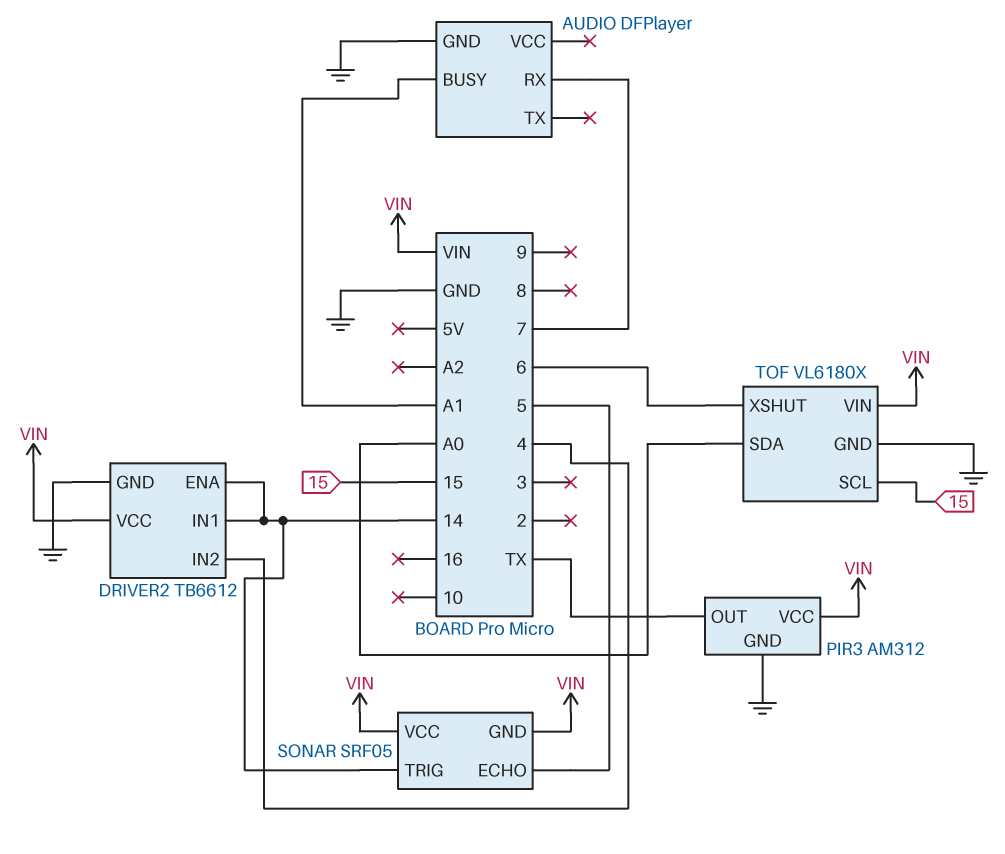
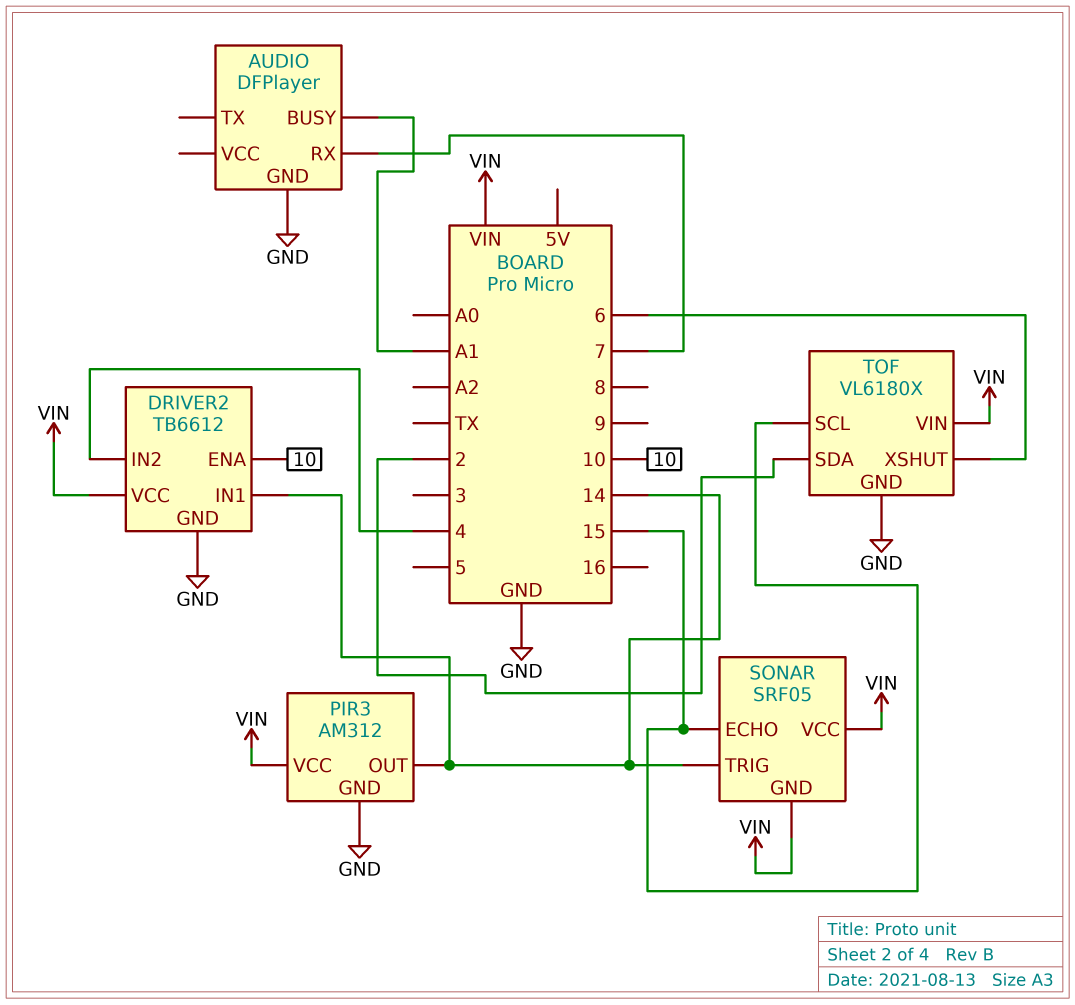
DRIVER2 pin ENA: 14 -> 10
PIR3 pin OUT: TX -> 14
SONAR pin ECHO: 5 -> 15
TOF pin SDA: A0 -> 2

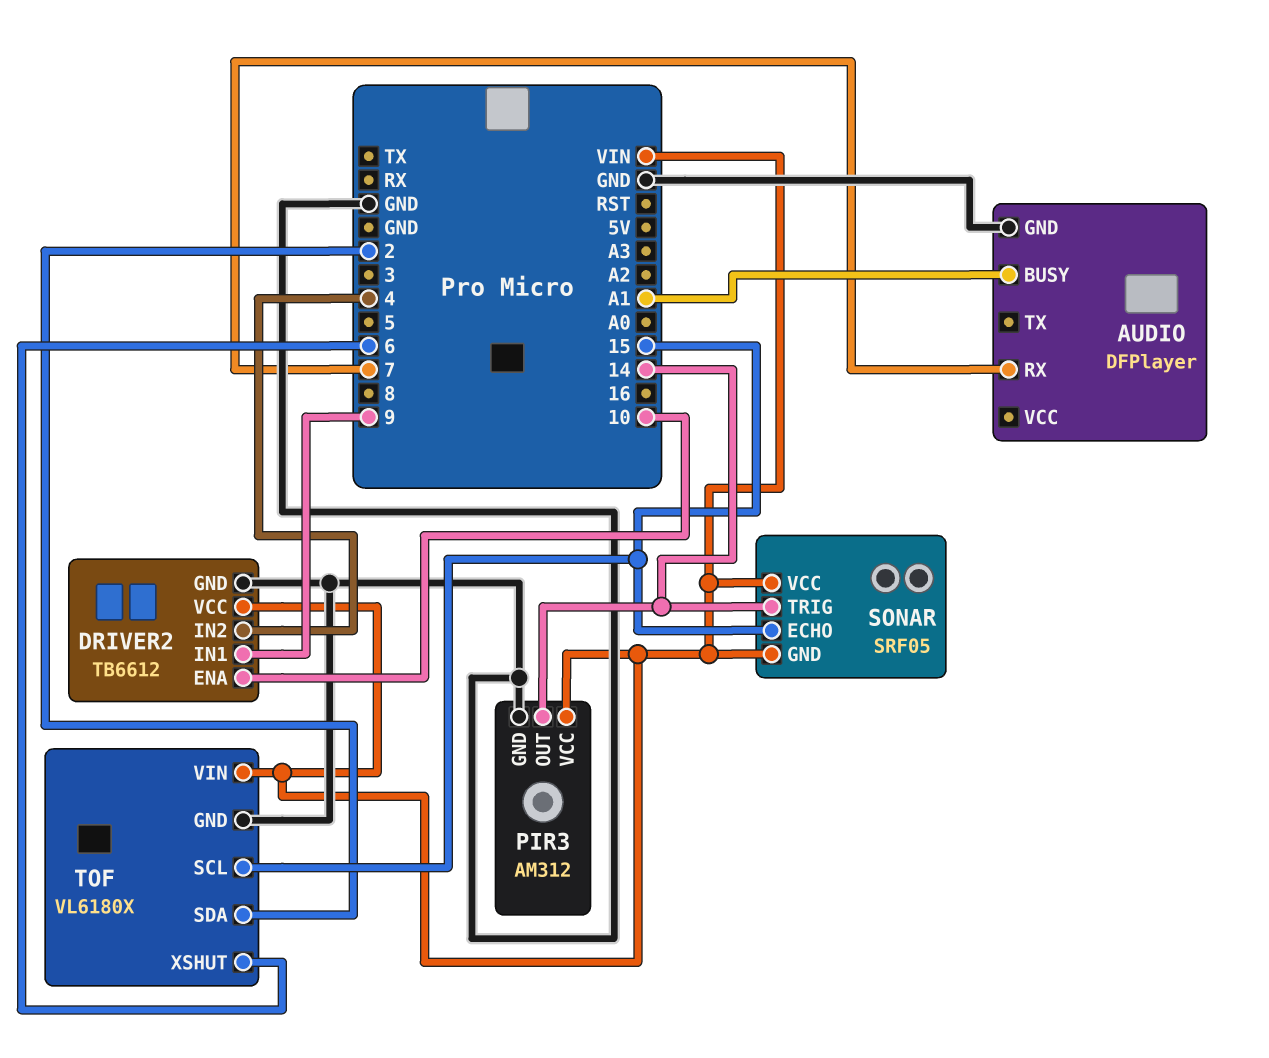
DRIVER2 pin IN1: 14 -> 9

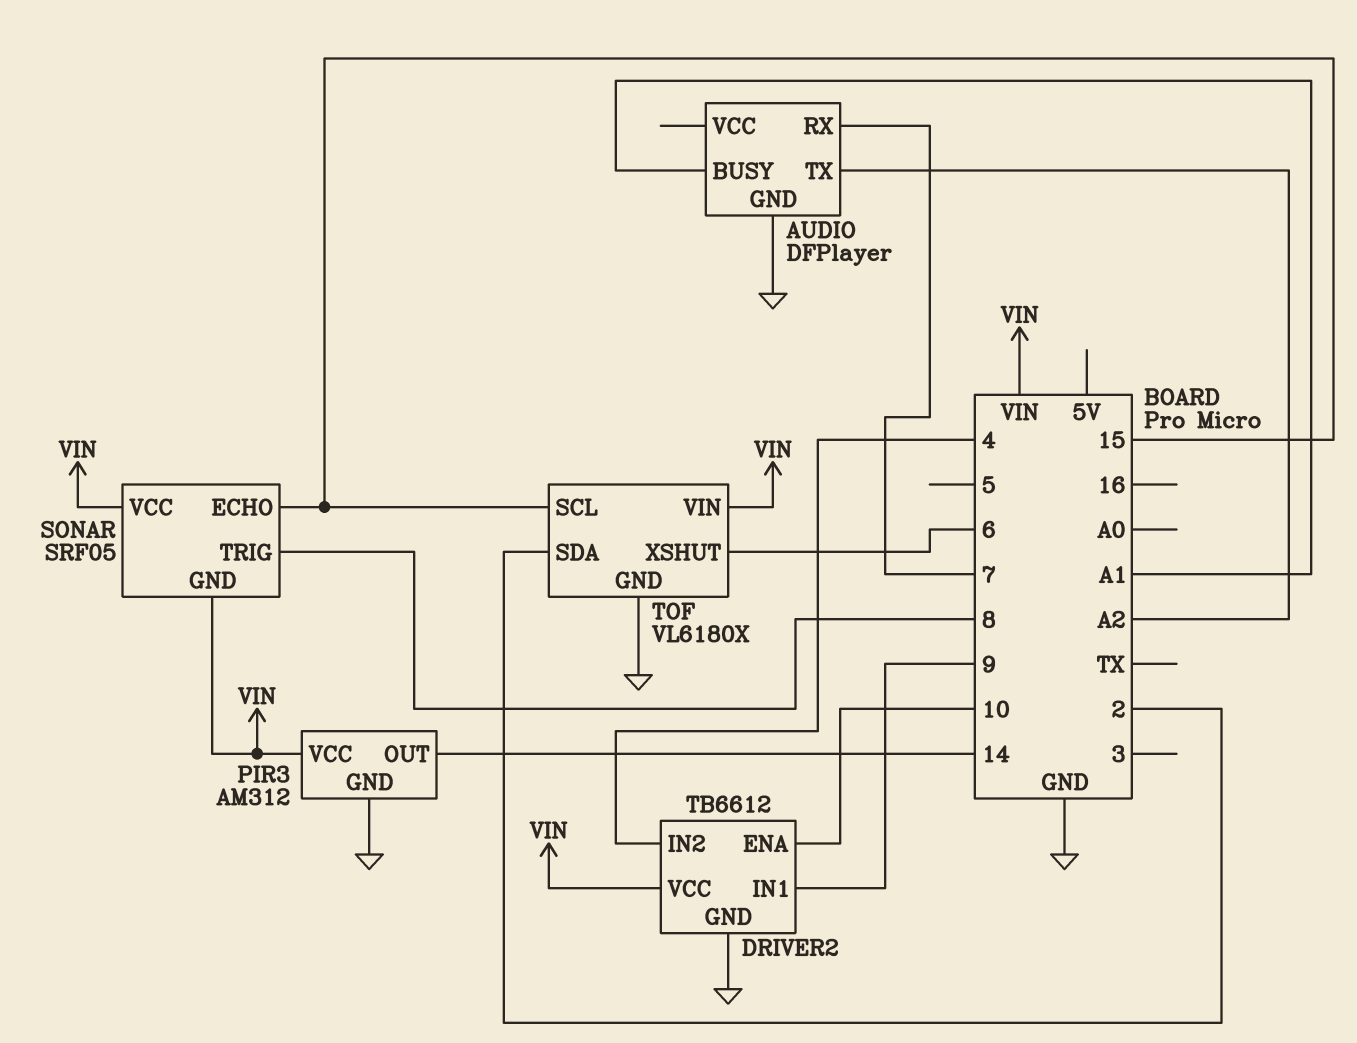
AUDIO pin TX: none -> A2
SONAR pin TRIG: 14 -> 8

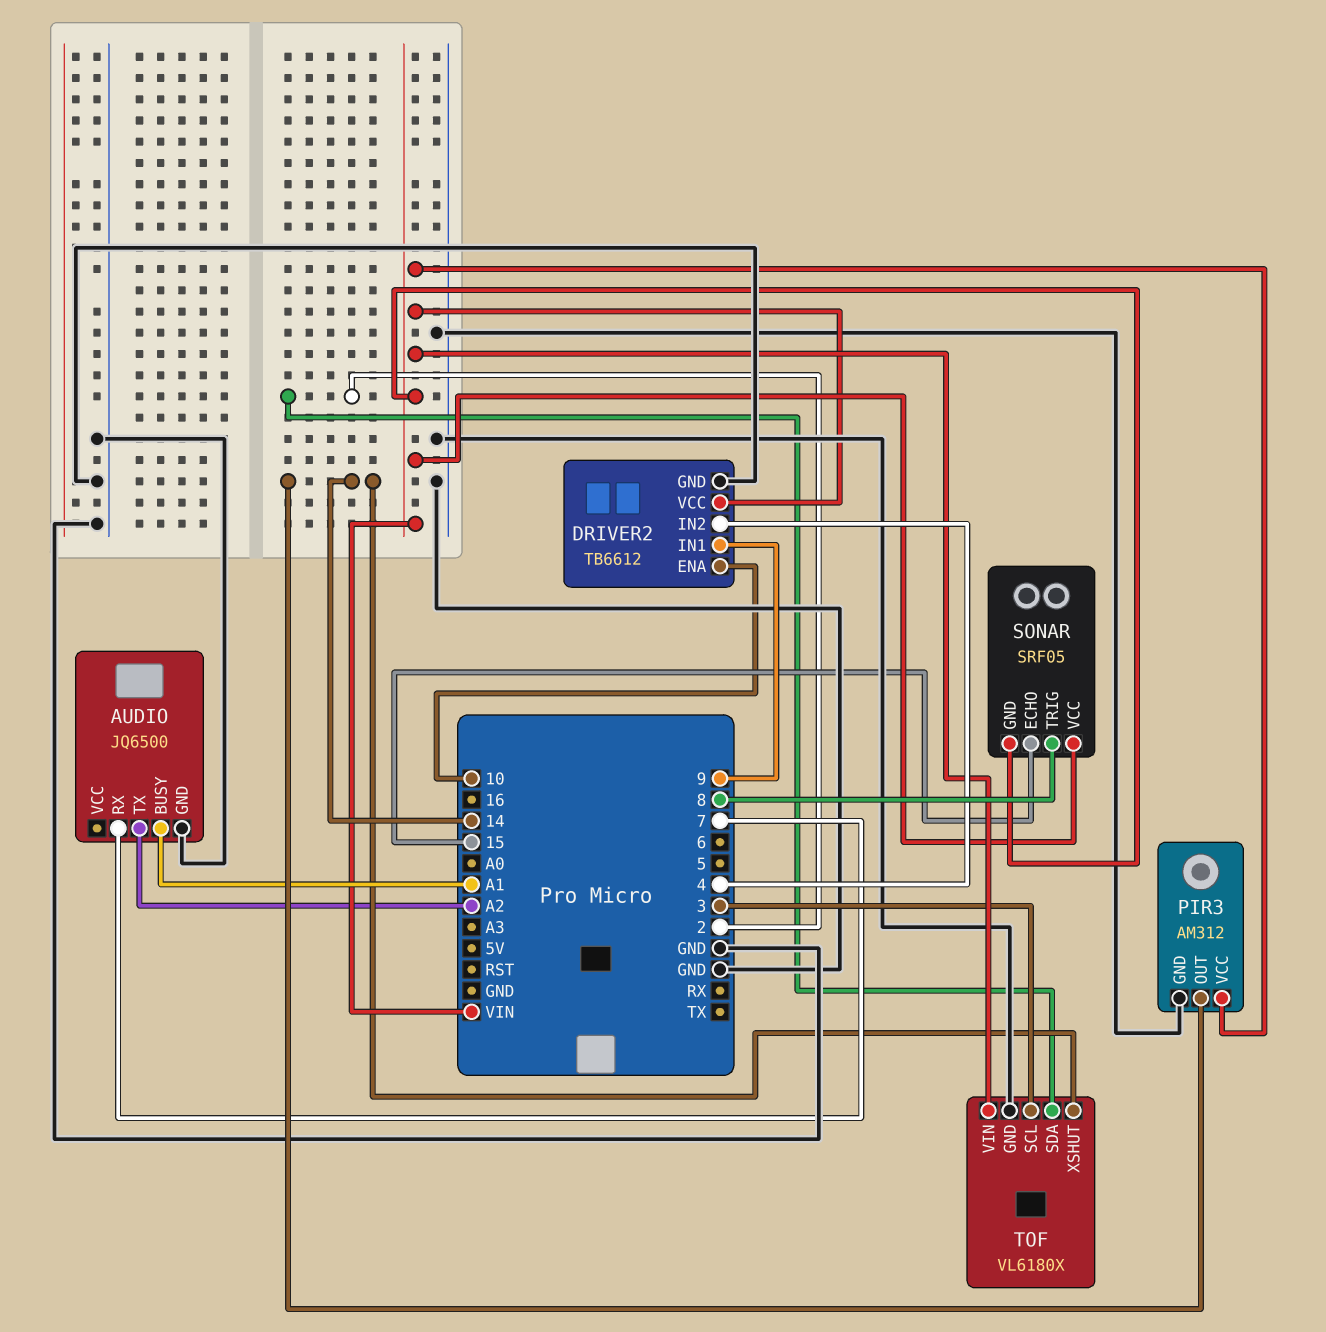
AUDIO: DFPlayer -> JQ6500
TOF pin SCL: 15 -> 3
TOF pin XSHUT: 6 -> 14

